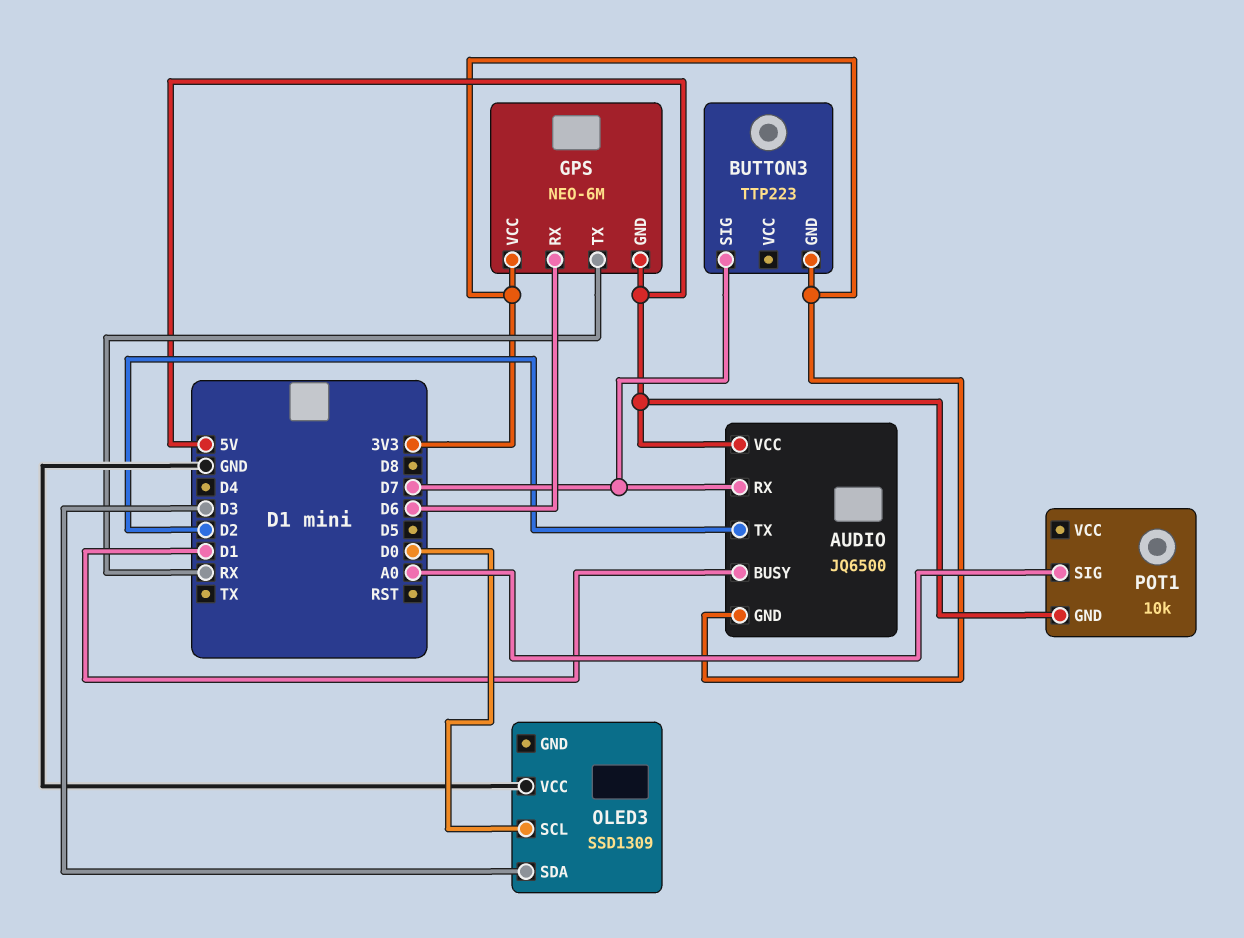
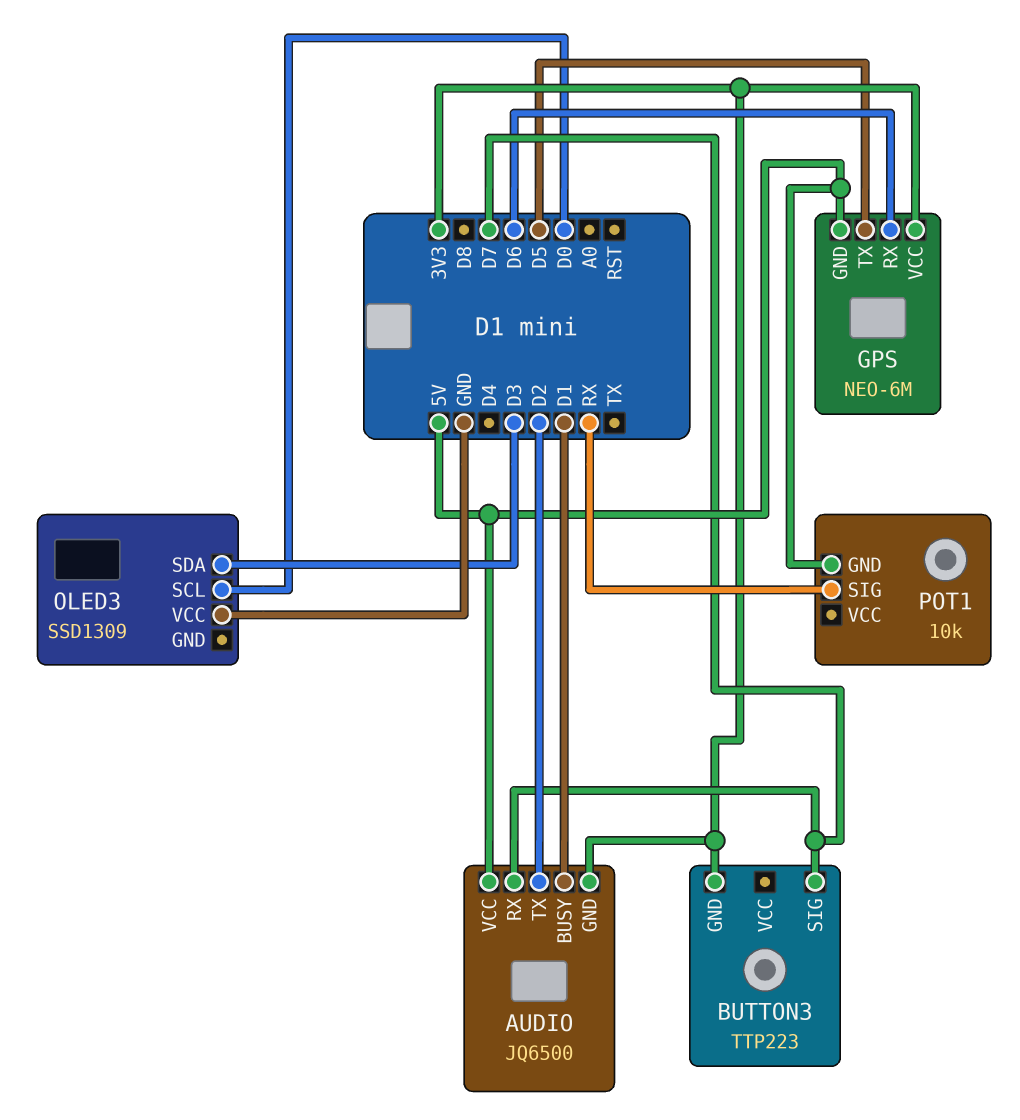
GPS pin TX: RX -> D5
POT1 pin SIG: A0 -> RX

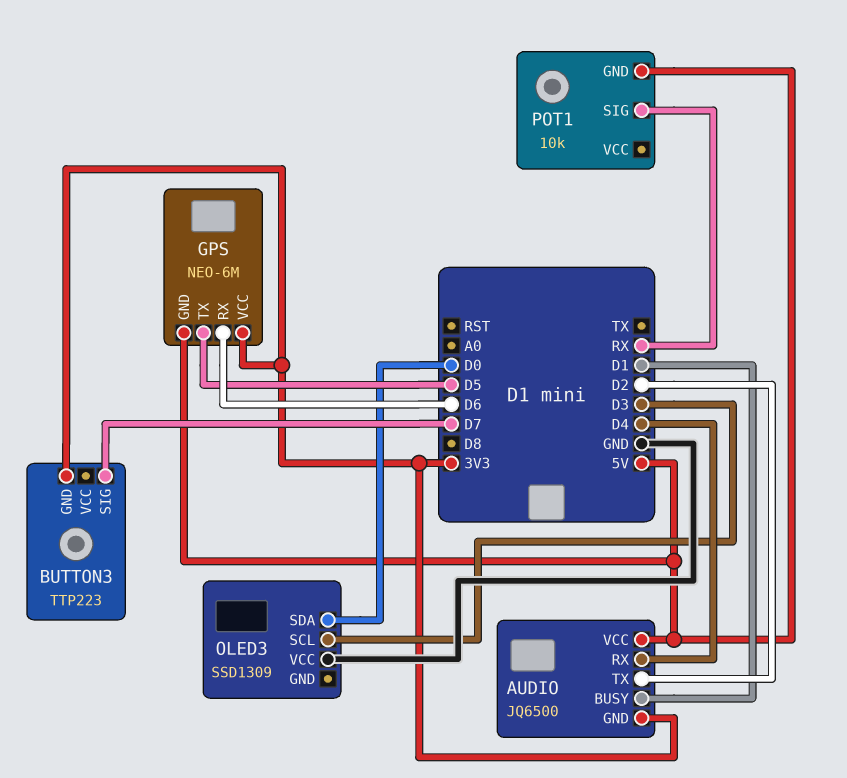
AUDIO pin RX: D7 -> D4
OLED3 pin SCL: D0 -> D3
OLED3 pin SDA: D3 -> D0

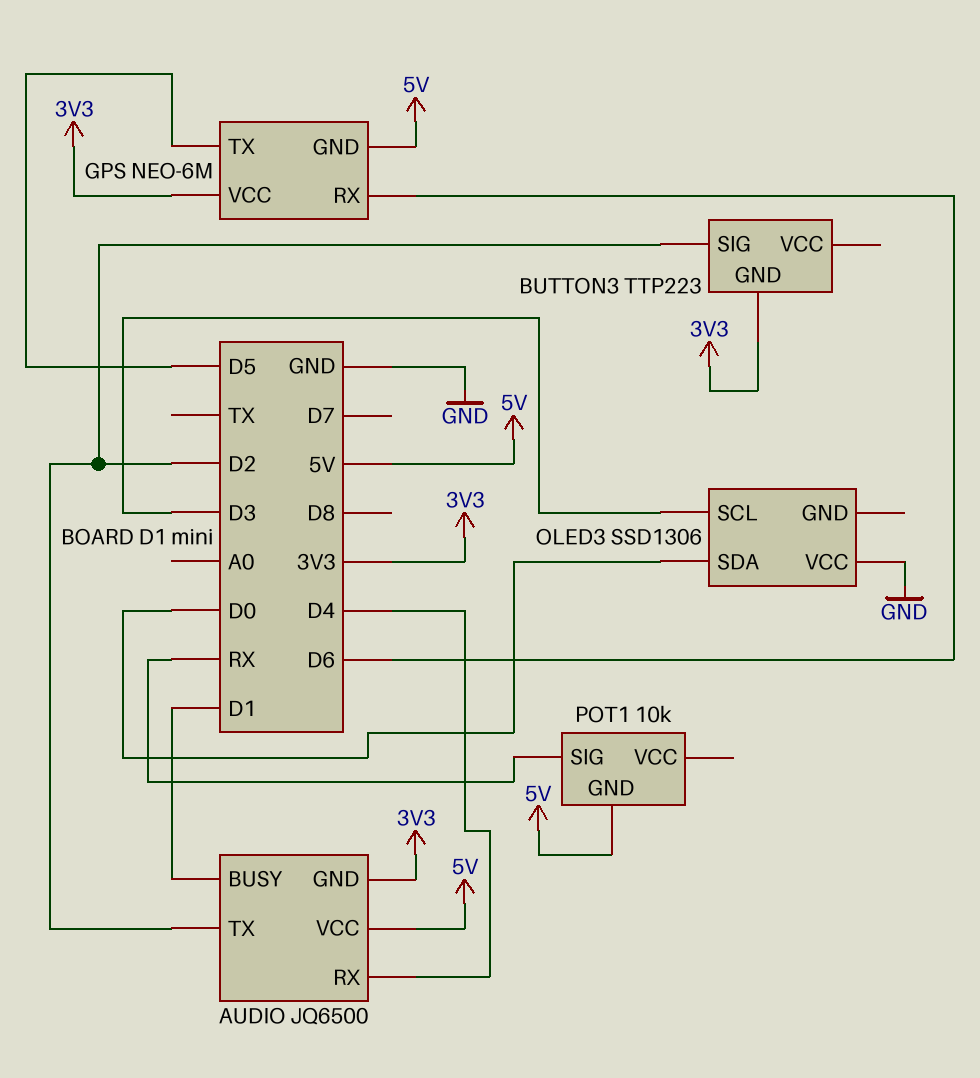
BUTTON3 pin SIG: D7 -> D2
OLED3: SSD1309 -> SSD1306

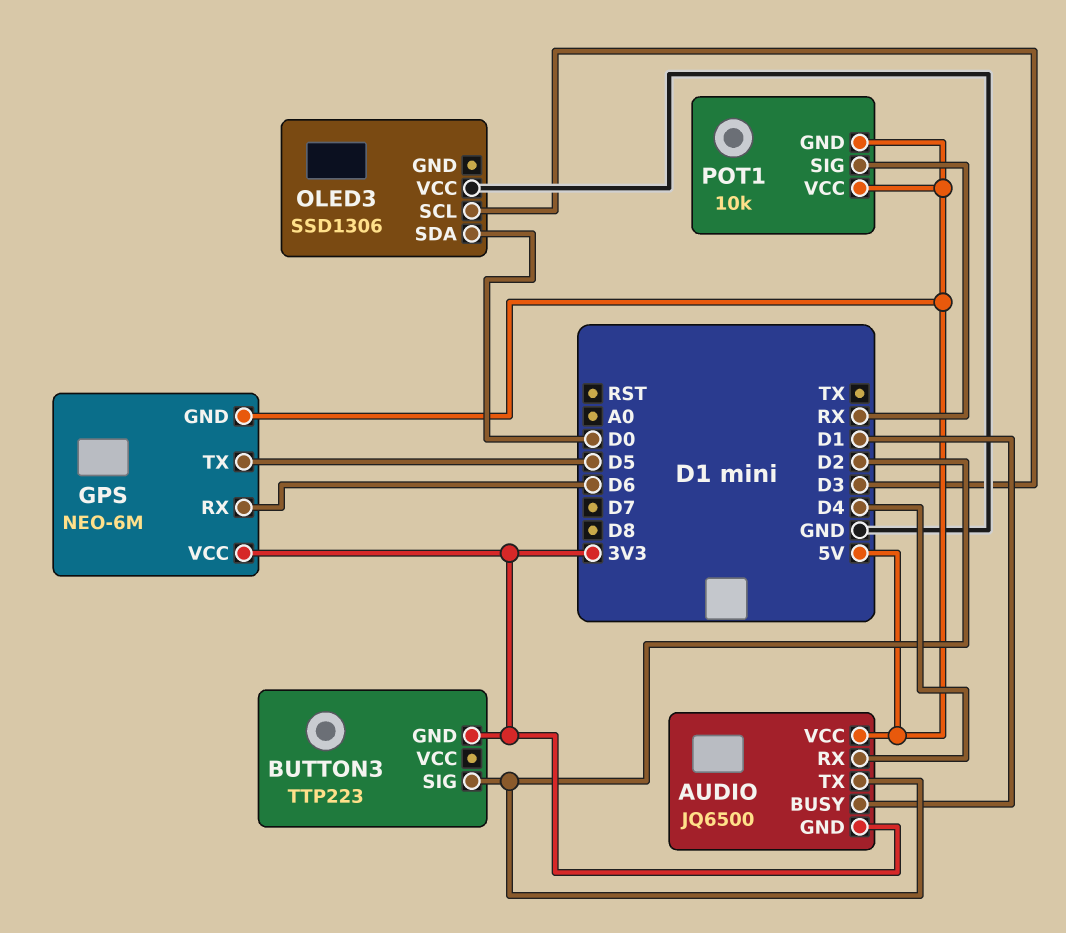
POT1 pin VCC: none -> 5V

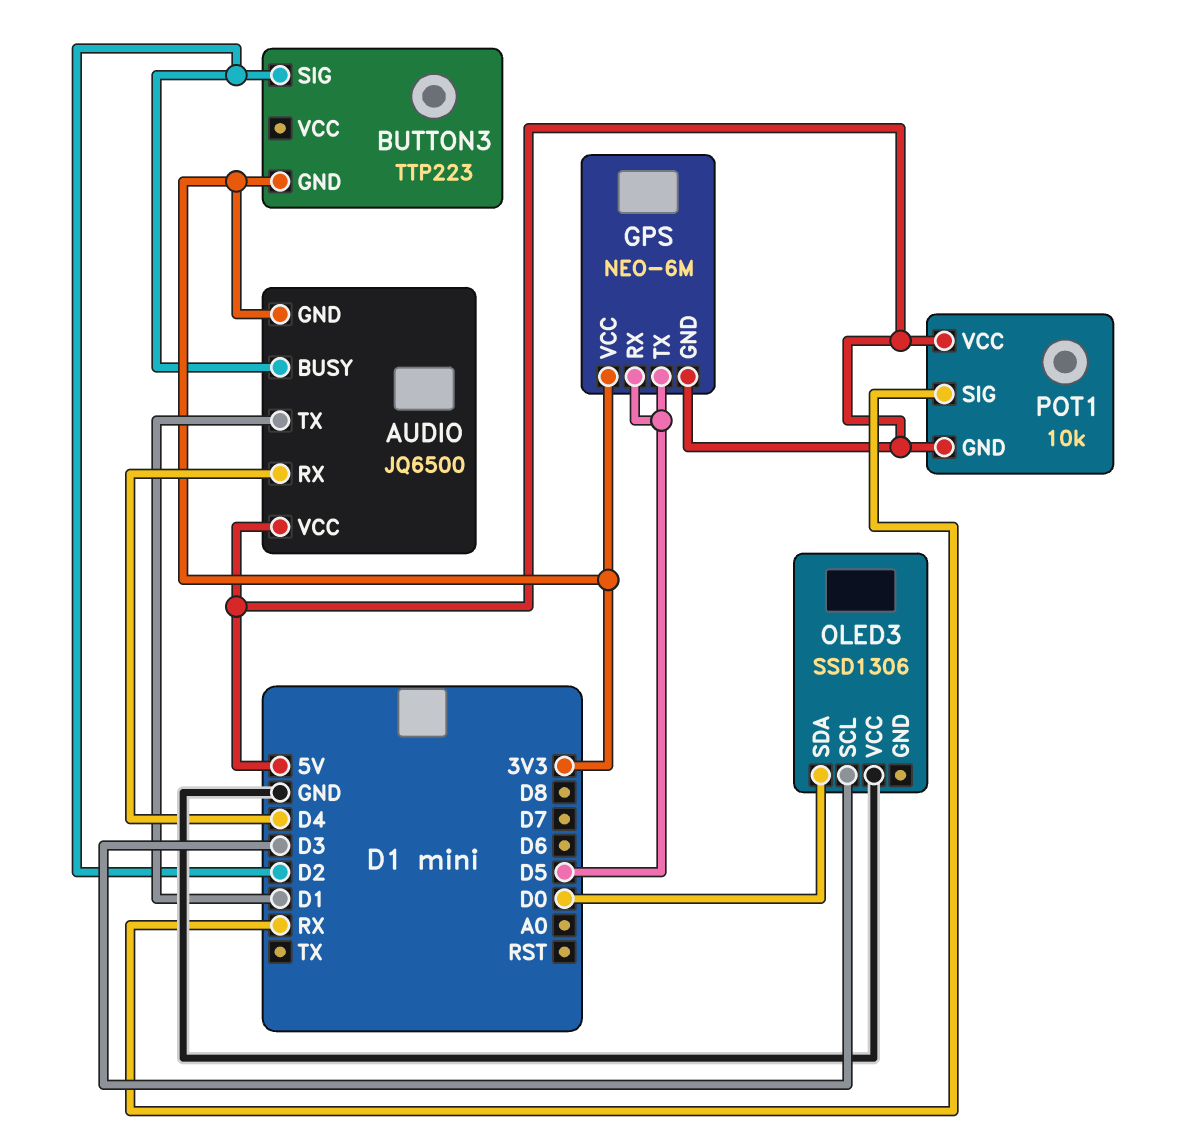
AUDIO pin BUSY: D1 -> D2
AUDIO pin TX: D2 -> D1
GPS pin RX: D6 -> D5

